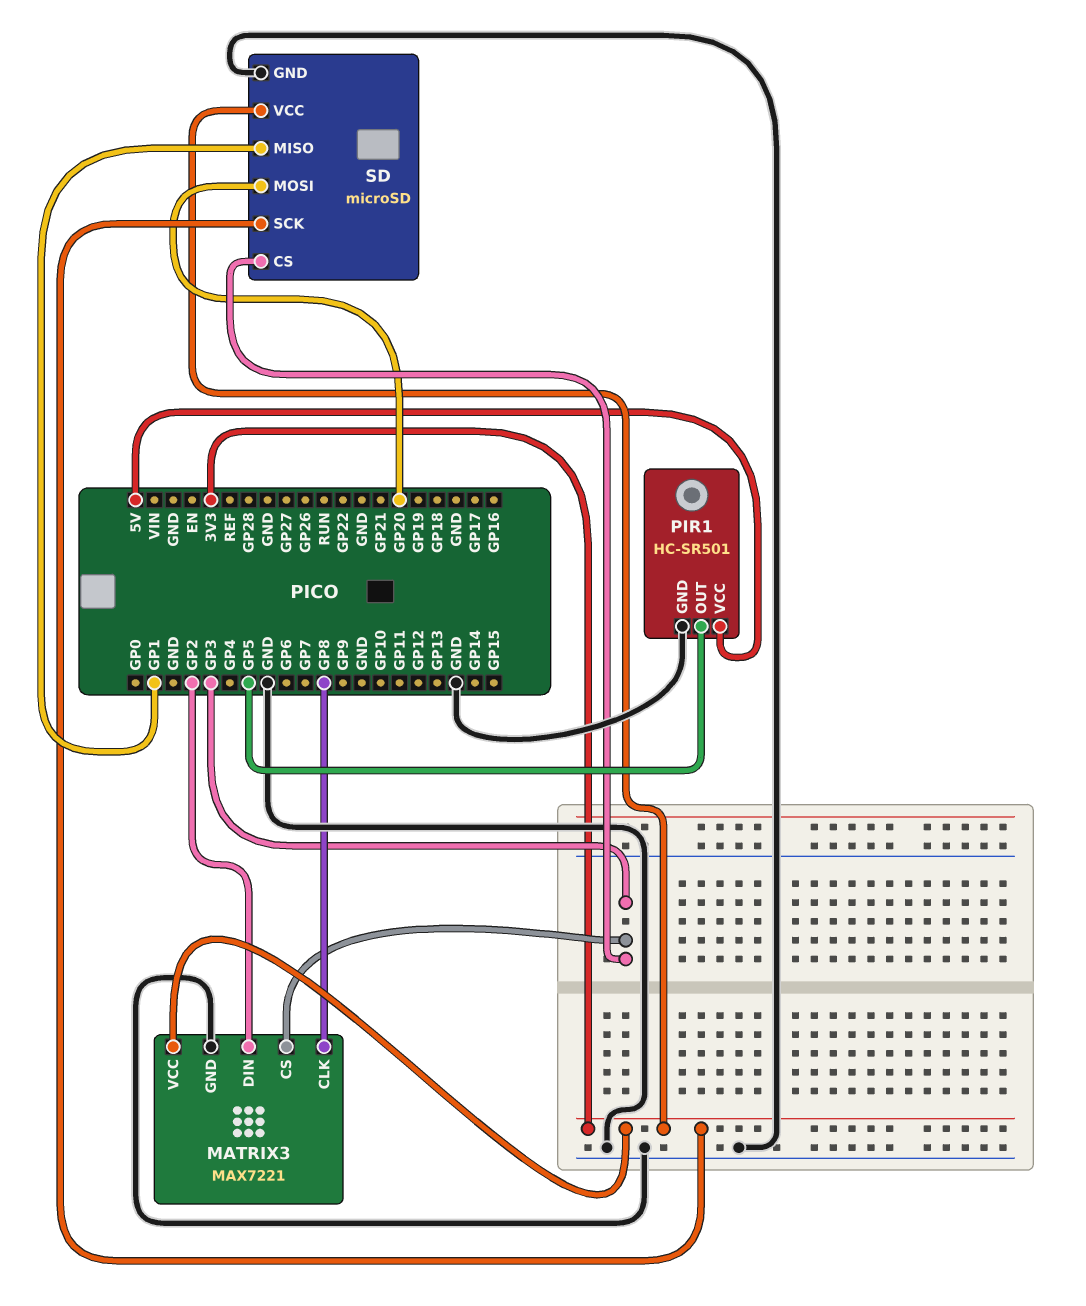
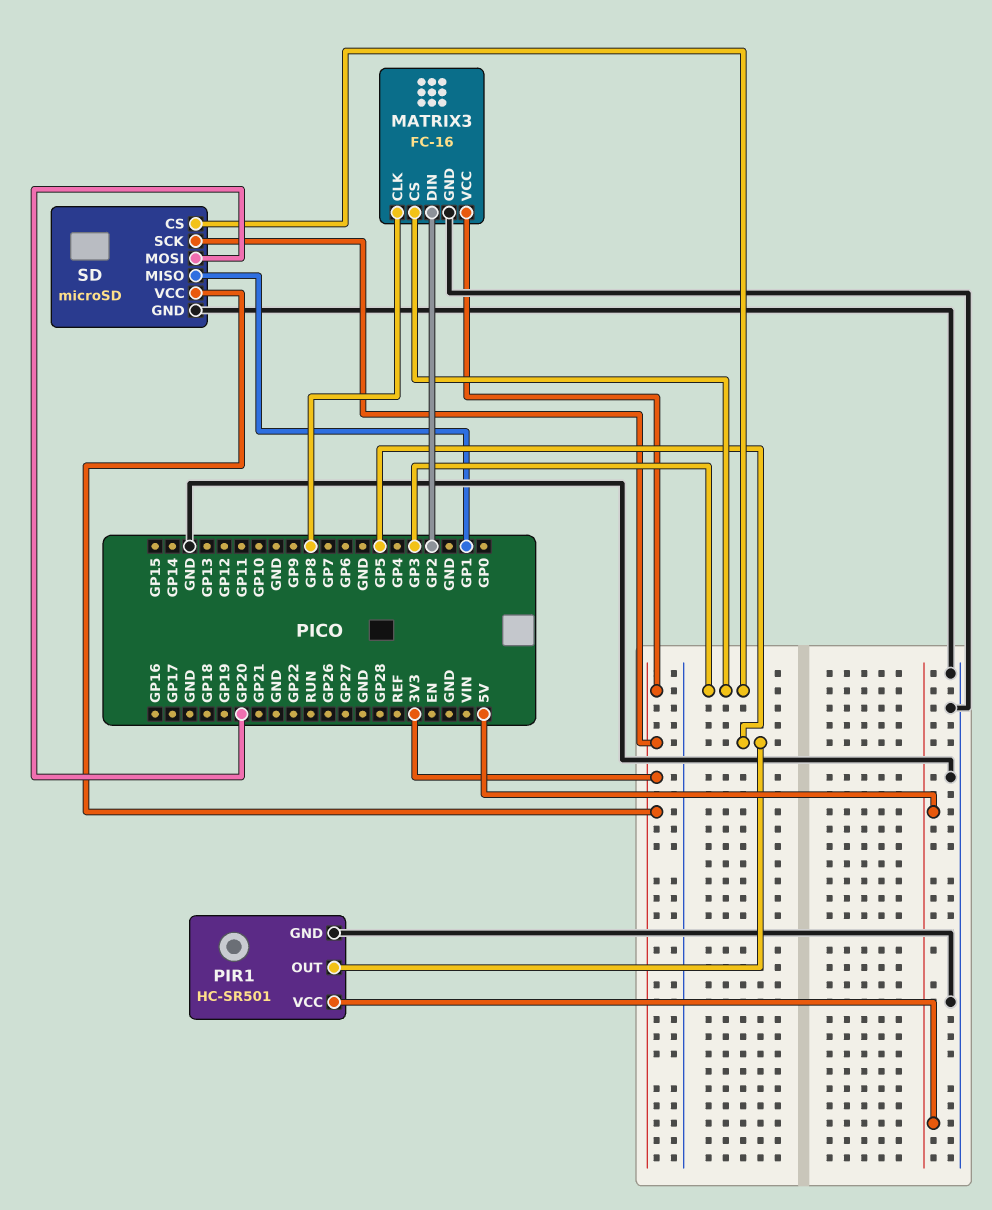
MATRIX3: MAX7221 -> FC-16

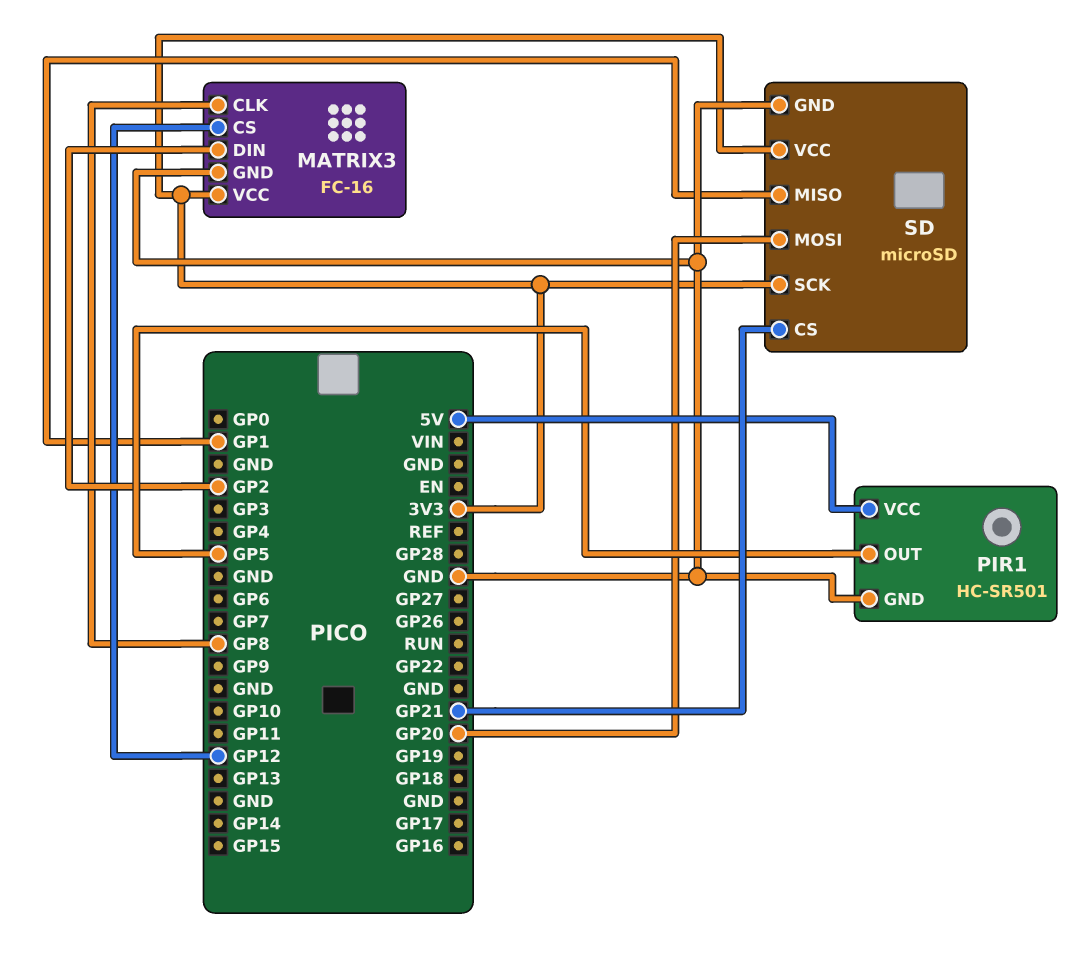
MATRIX3 pin CS: GP3 -> GP12
SD pin CS: GP3 -> GP21

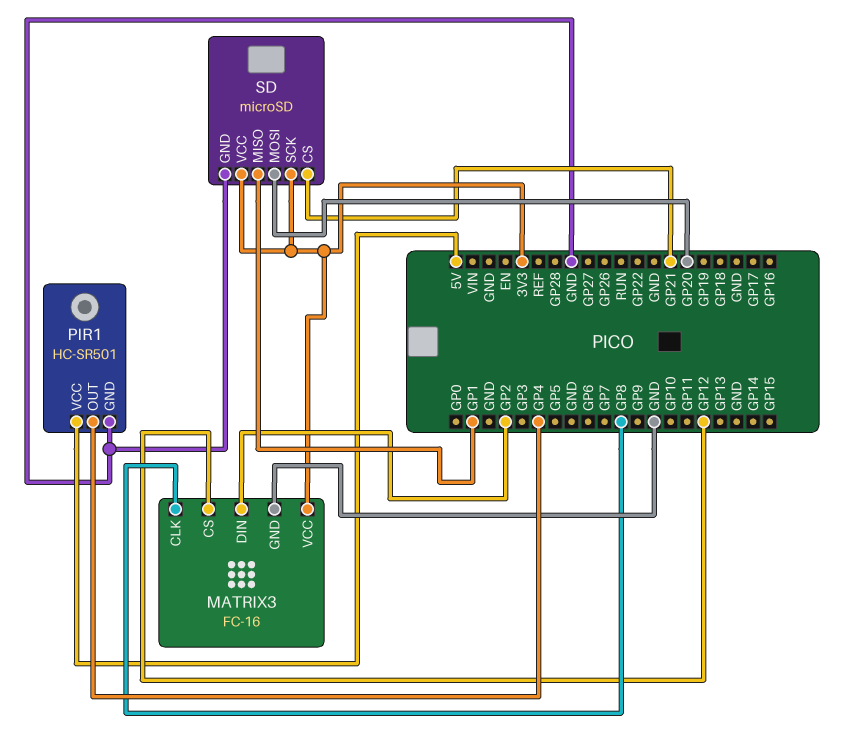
PIR1 pin OUT: GP5 -> GP4

